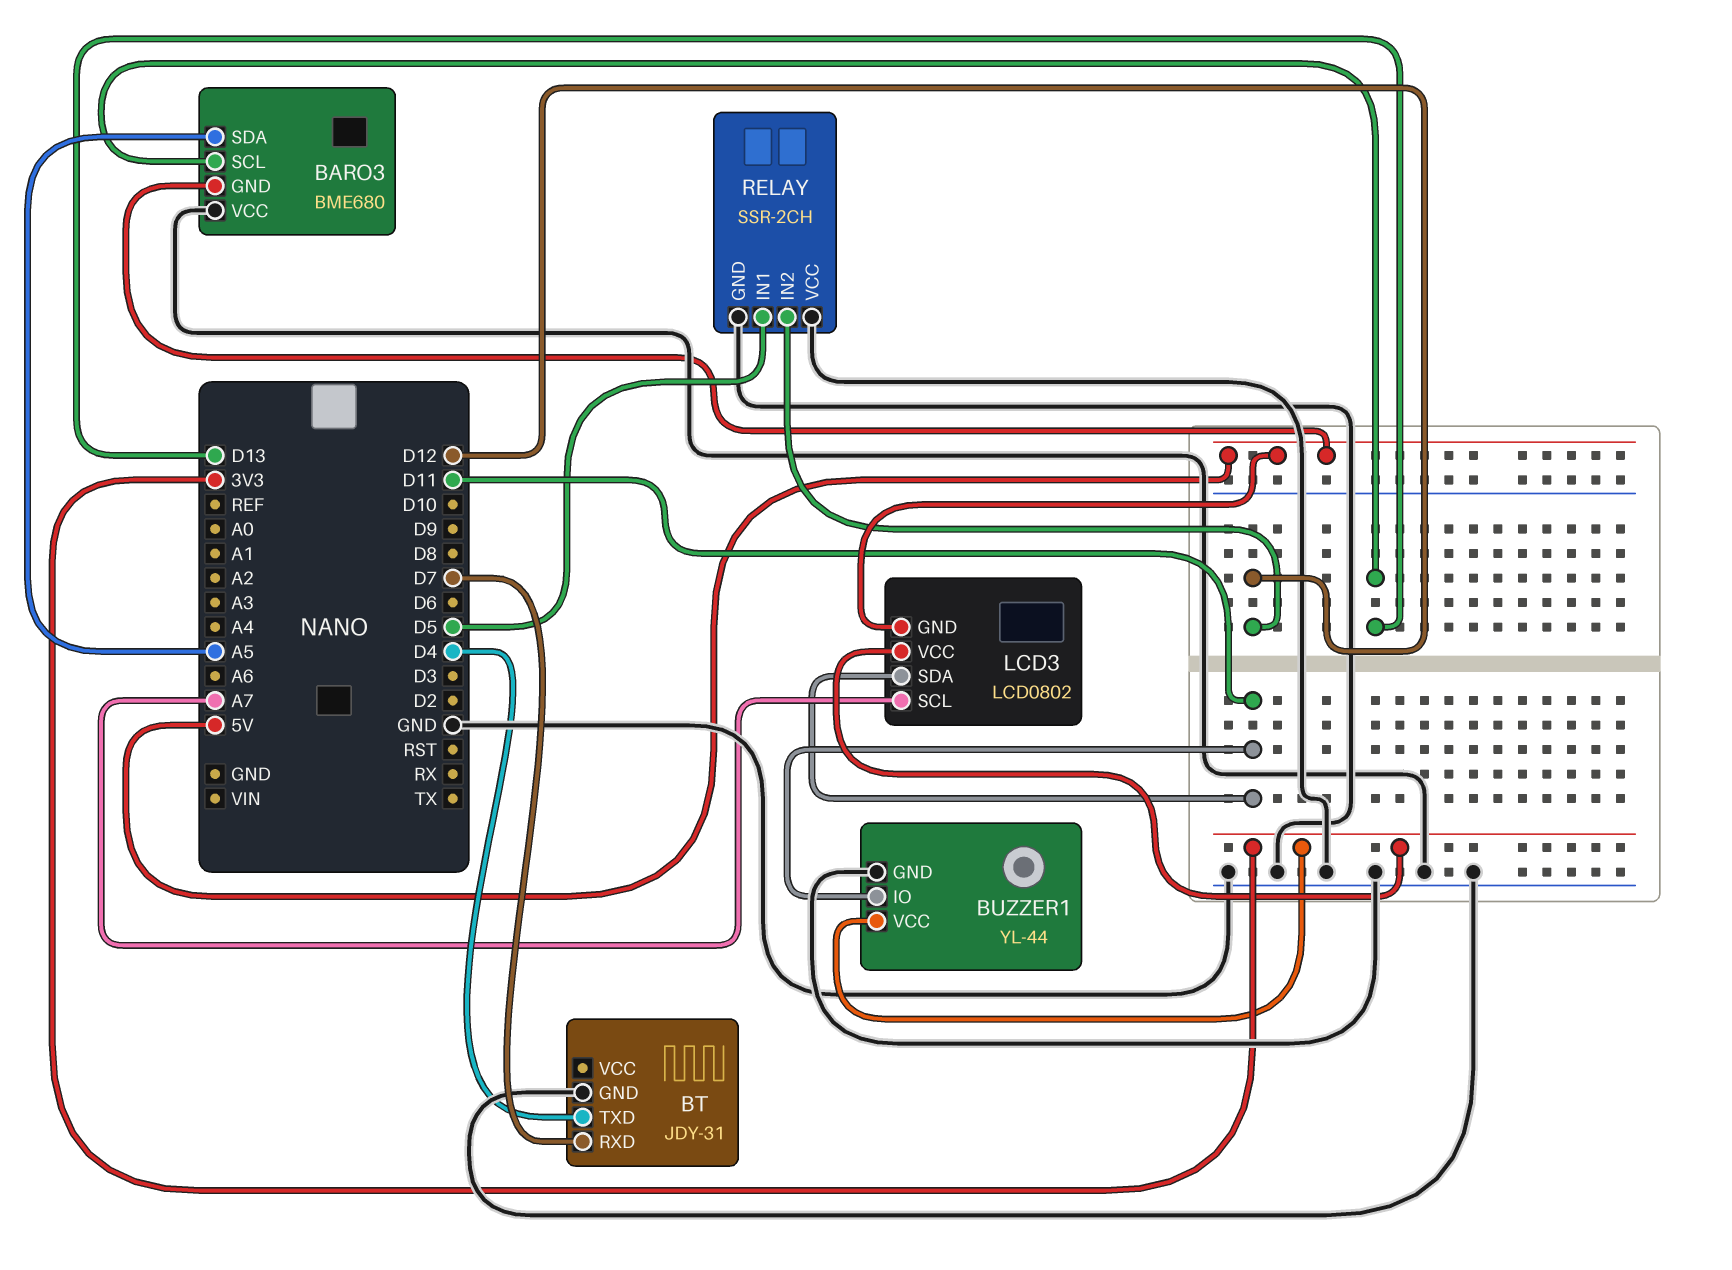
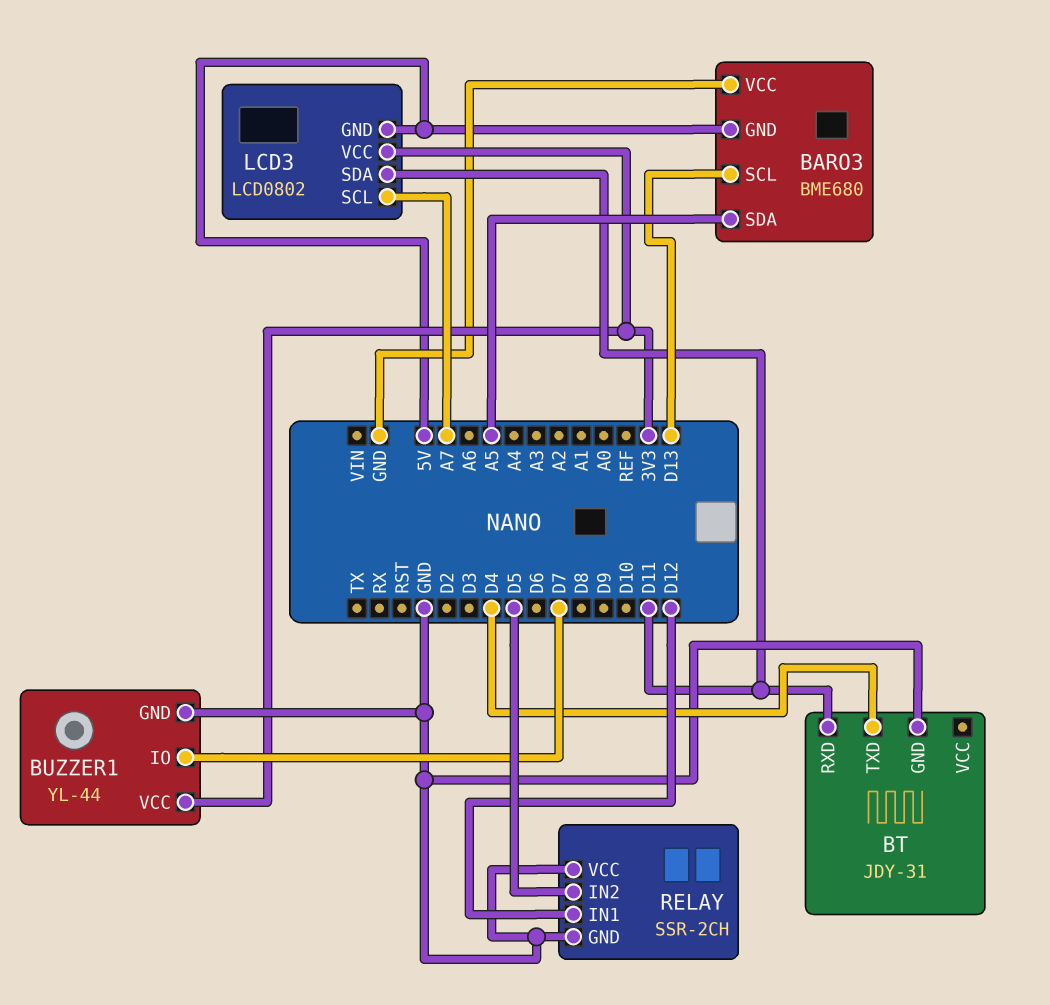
BT pin RXD: D7 -> D11
BUZZER1 pin IO: D11 -> D7
RELAY pin IN1: D5 -> D12
RELAY pin IN2: D12 -> D5

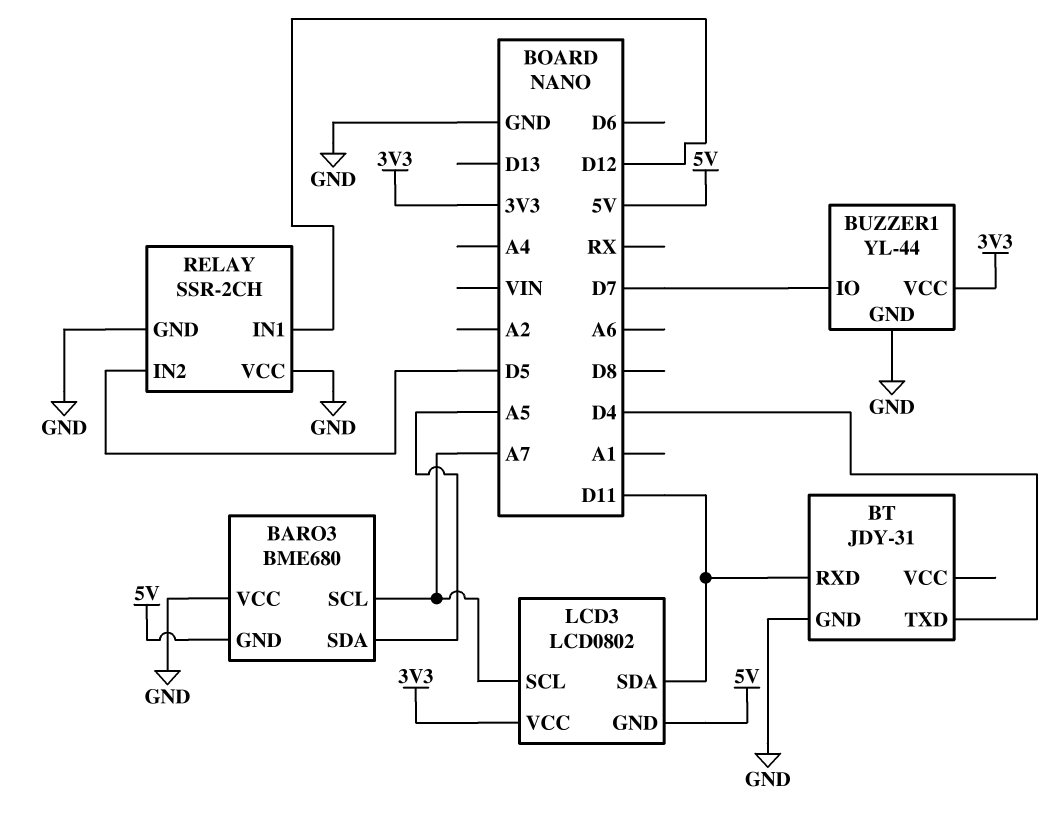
BARO3 pin SCL: D13 -> A7

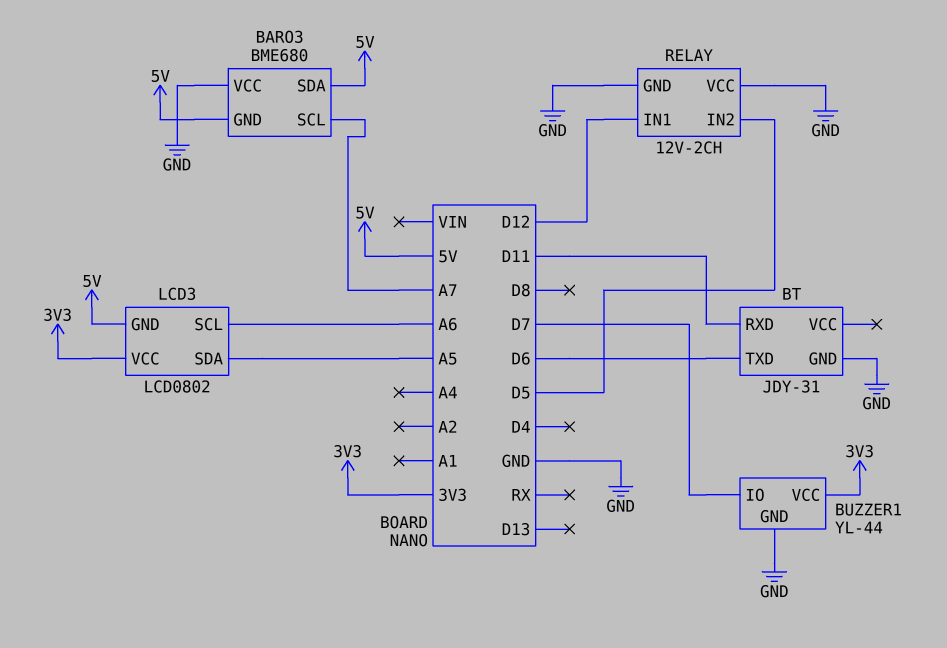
BARO3 pin SDA: A5 -> 5V
BT pin TXD: D4 -> D6
LCD3 pin SCL: A7 -> A6
LCD3 pin SDA: D11 -> A5
RELAY: SSR-2CH -> 12V-2CH

